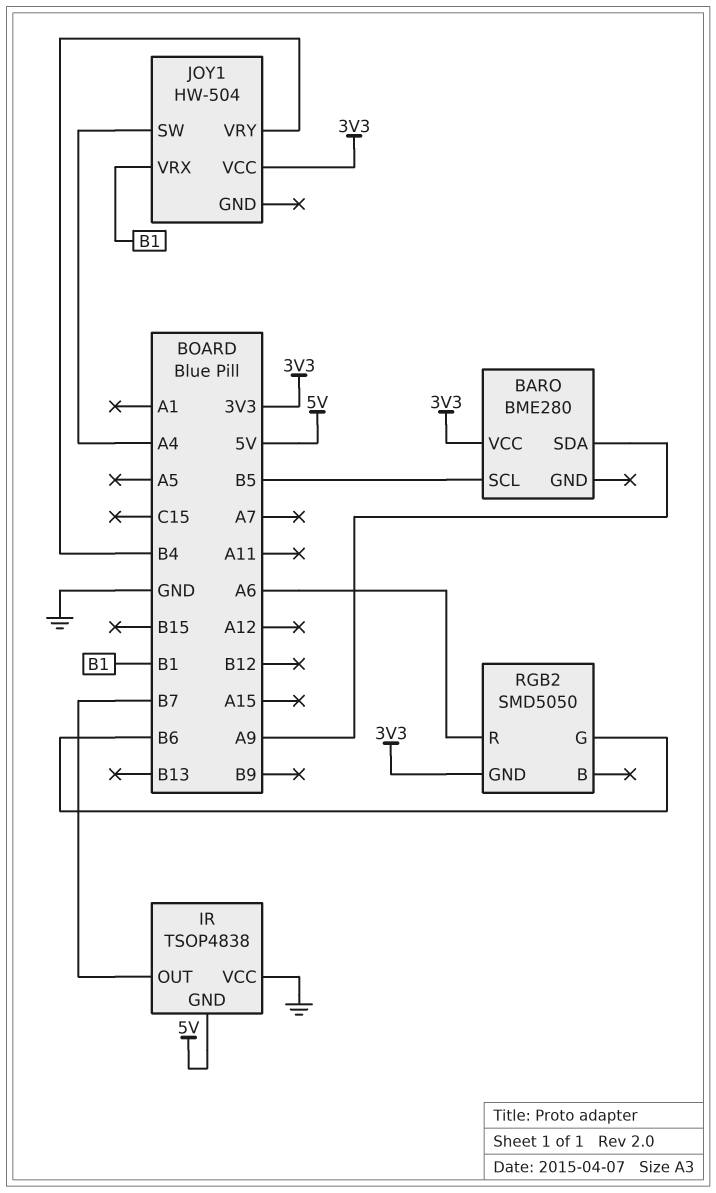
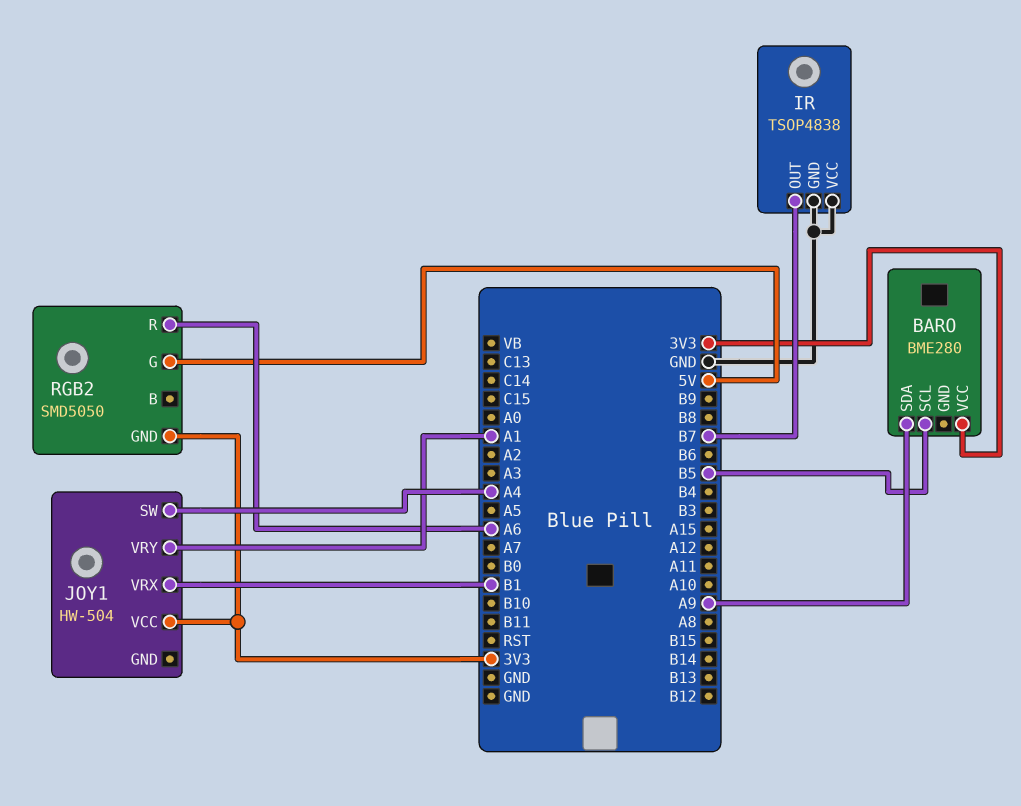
IR pin GND: 5V -> GND
JOY1 pin VRY: B4 -> A1
RGB2 pin G: B6 -> 5V

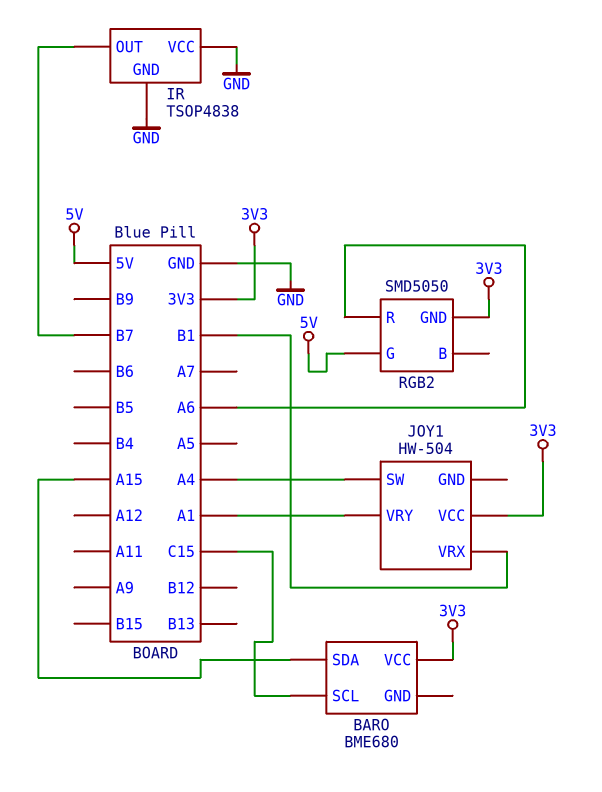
BARO: BME280 -> BME680
BARO pin SCL: B5 -> C15
BARO pin SDA: A9 -> A15

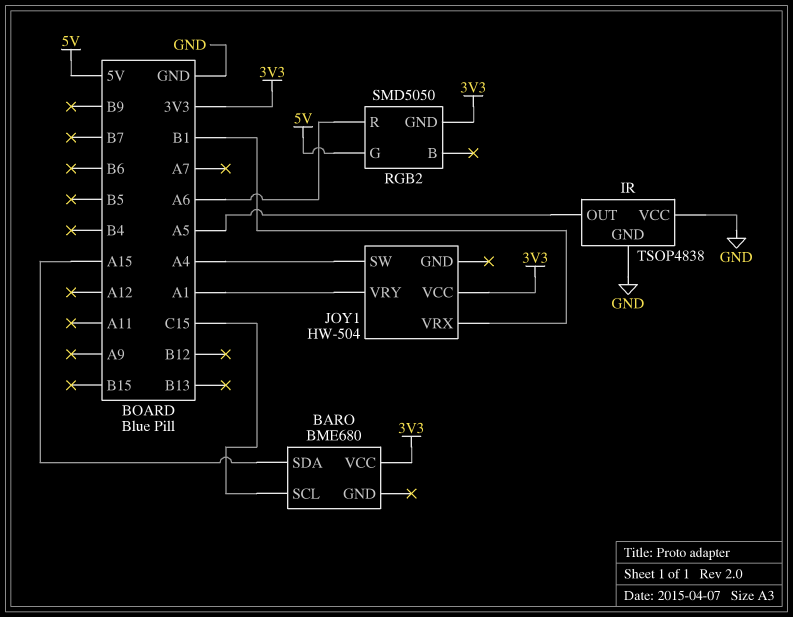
IR pin OUT: B7 -> A5

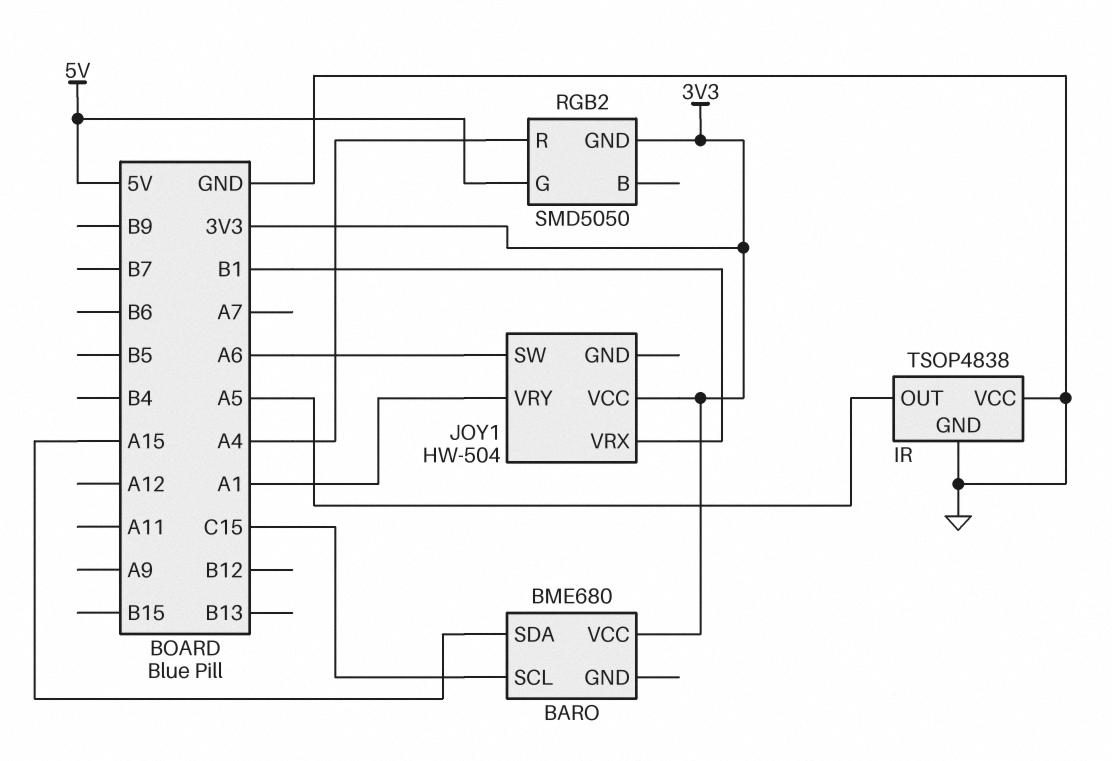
JOY1 pin SW: A4 -> A6
RGB2 pin R: A6 -> A4

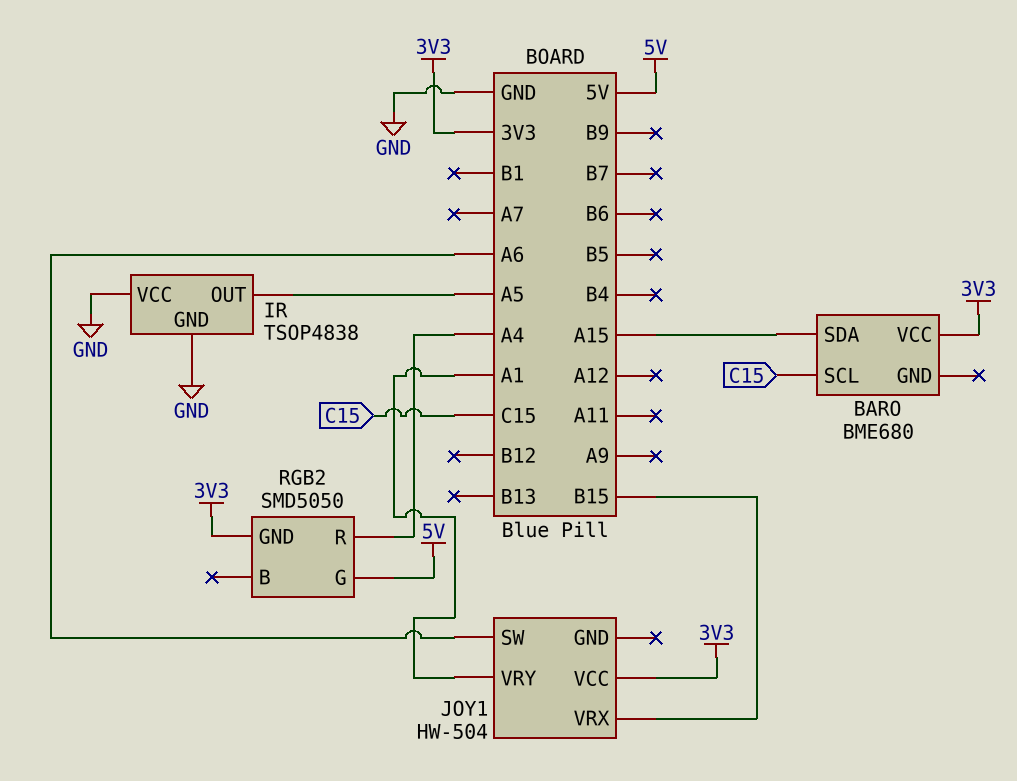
JOY1 pin VRX: B1 -> B15

